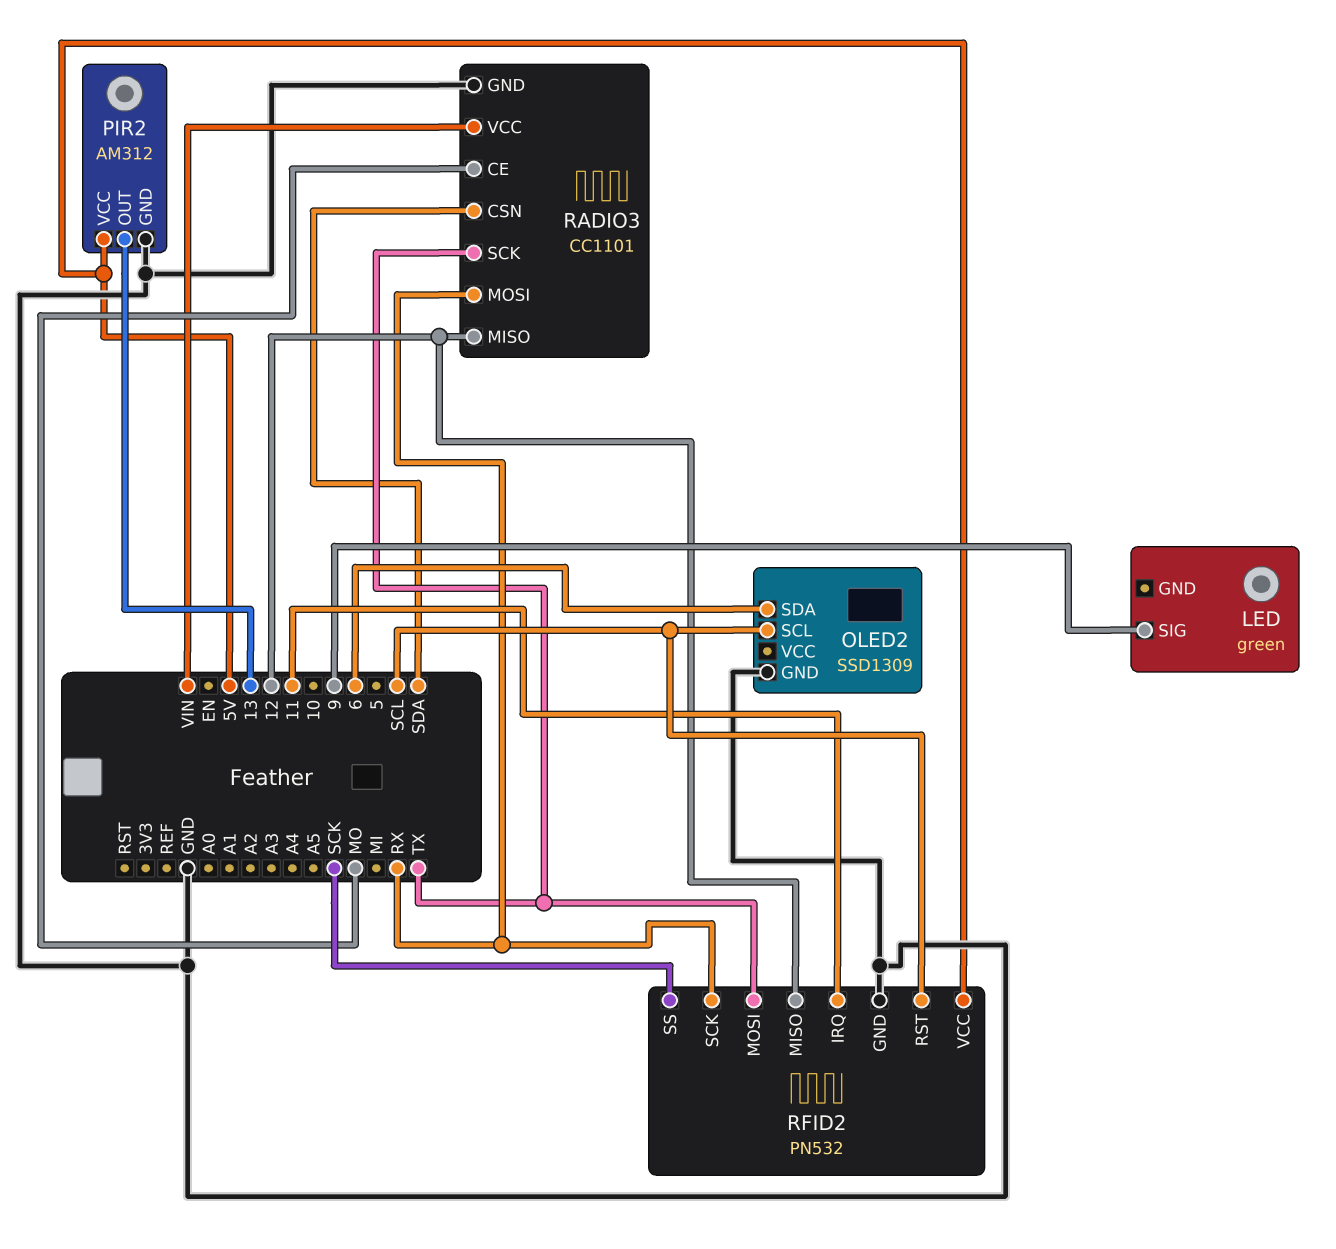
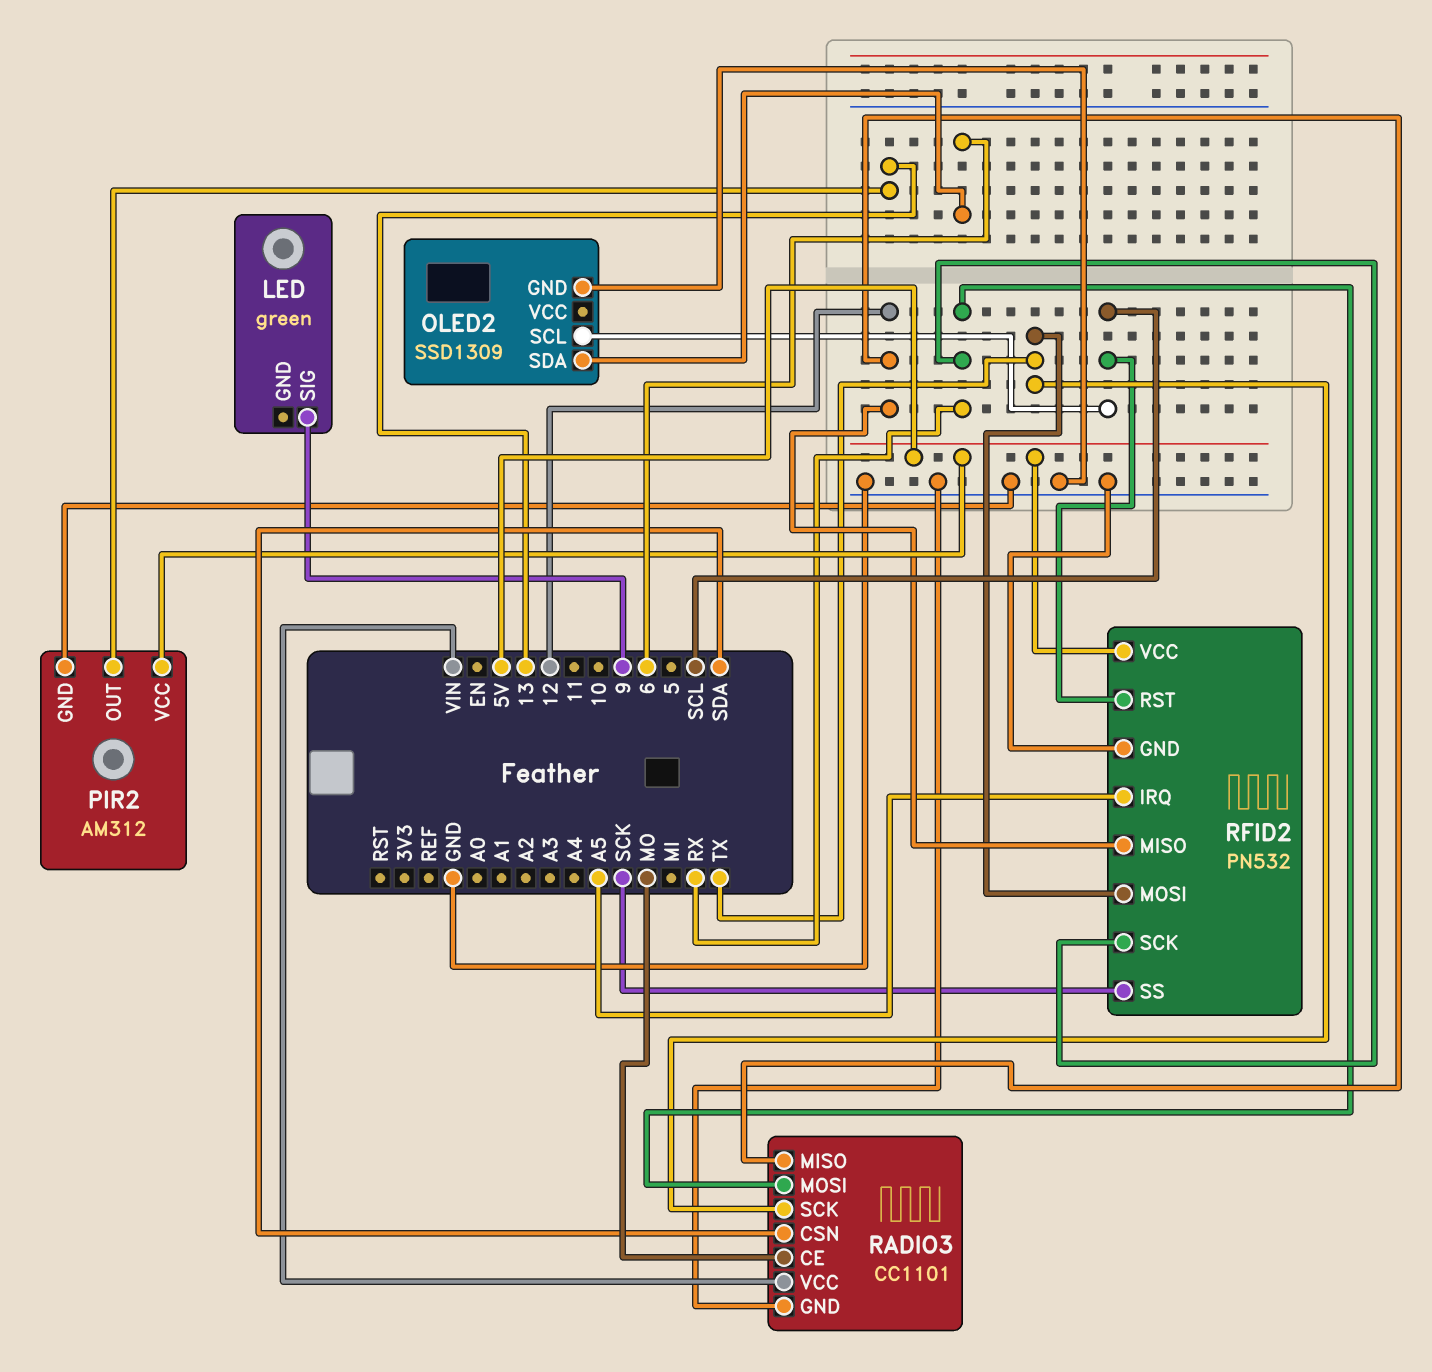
RFID2 pin IRQ: 11 -> A5

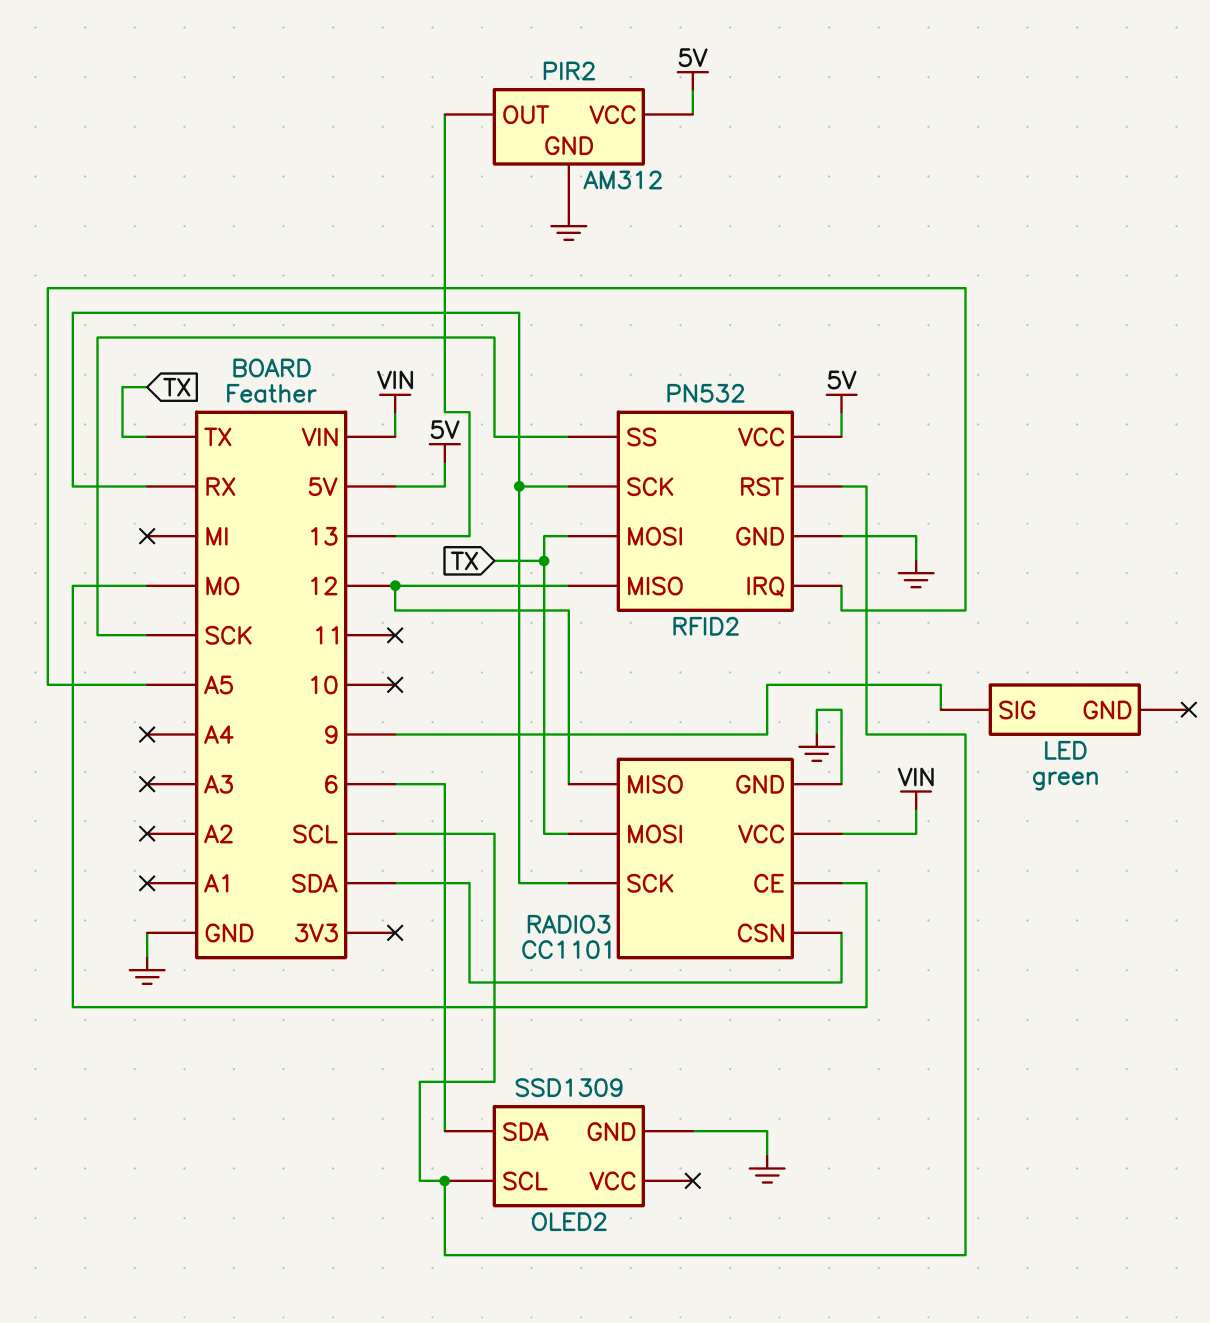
RADIO3 pin MOSI: RX -> TX
RADIO3 pin SCK: TX -> RX

